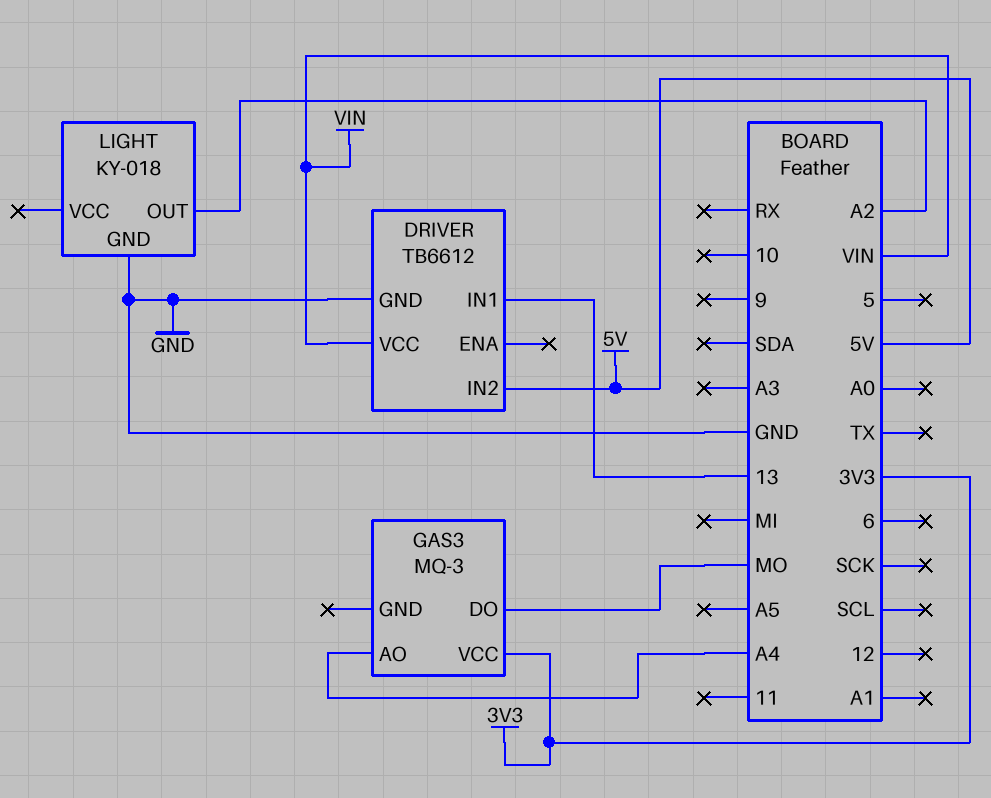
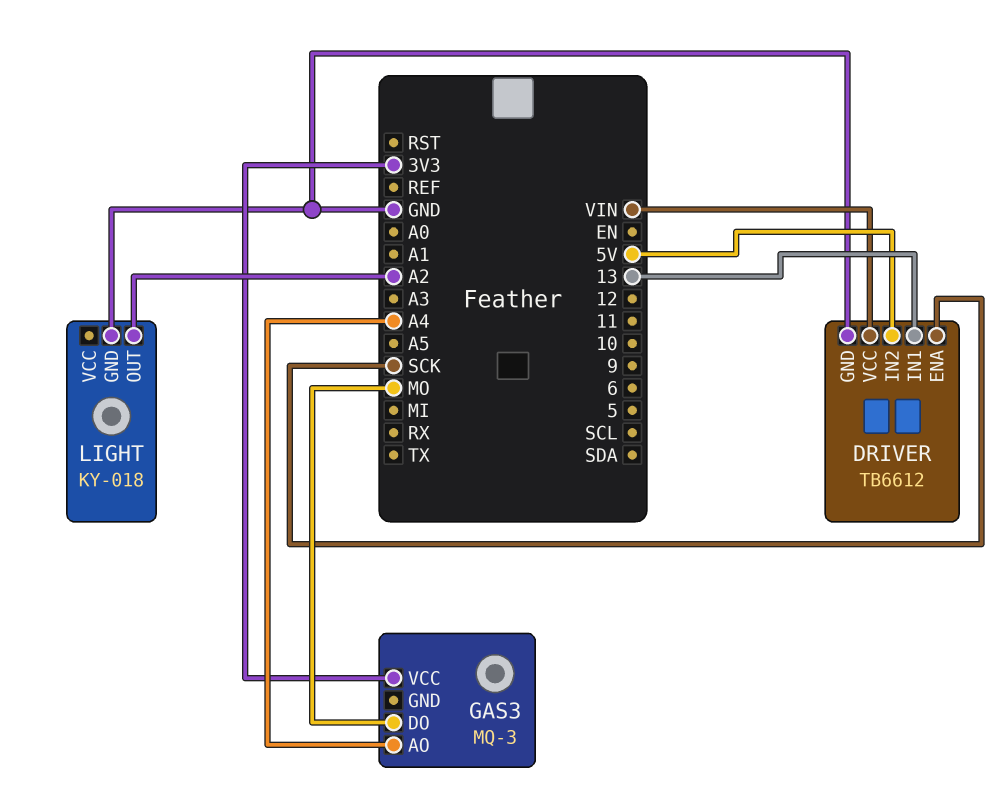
DRIVER pin ENA: none -> SCK

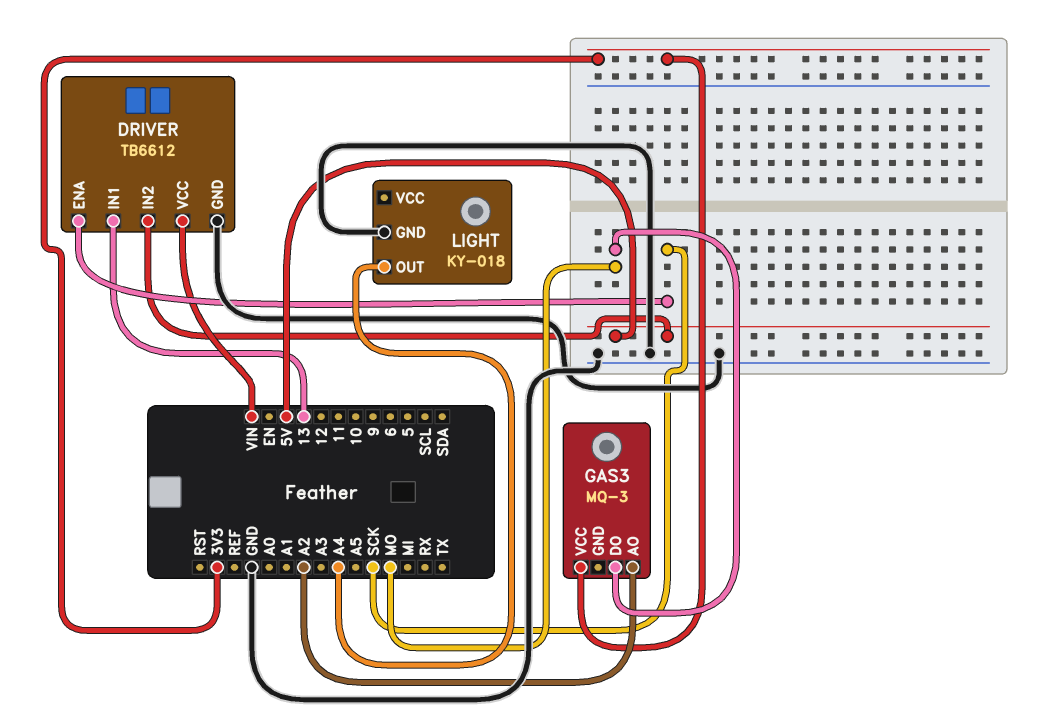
GAS3 pin AO: A4 -> A2
LIGHT pin OUT: A2 -> A4

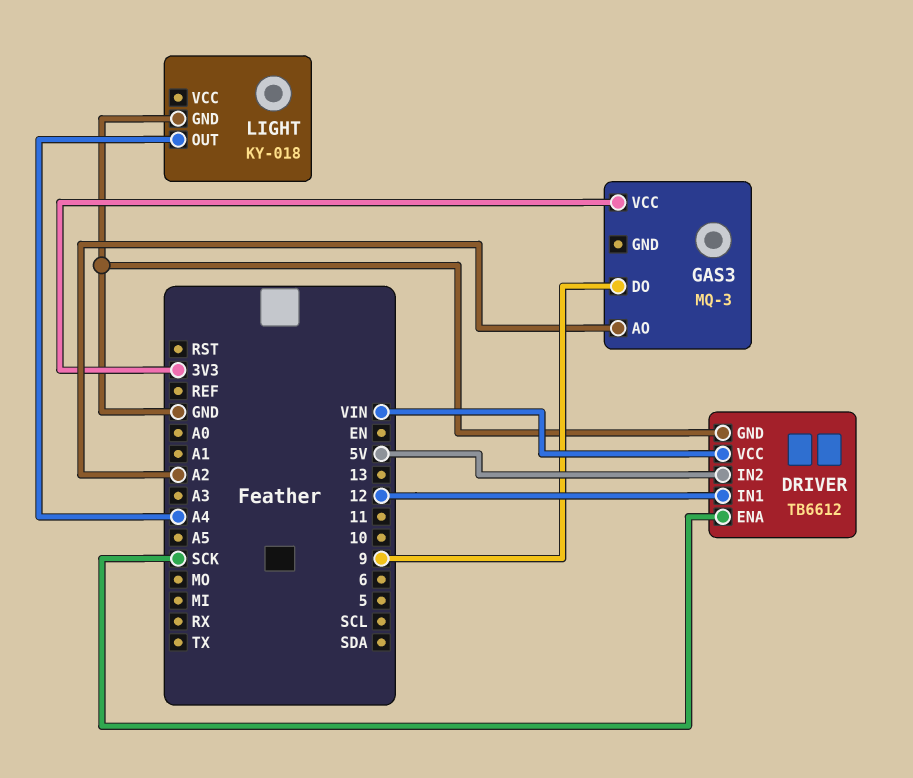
DRIVER pin IN1: 13 -> 12
GAS3 pin DO: MO -> 9

